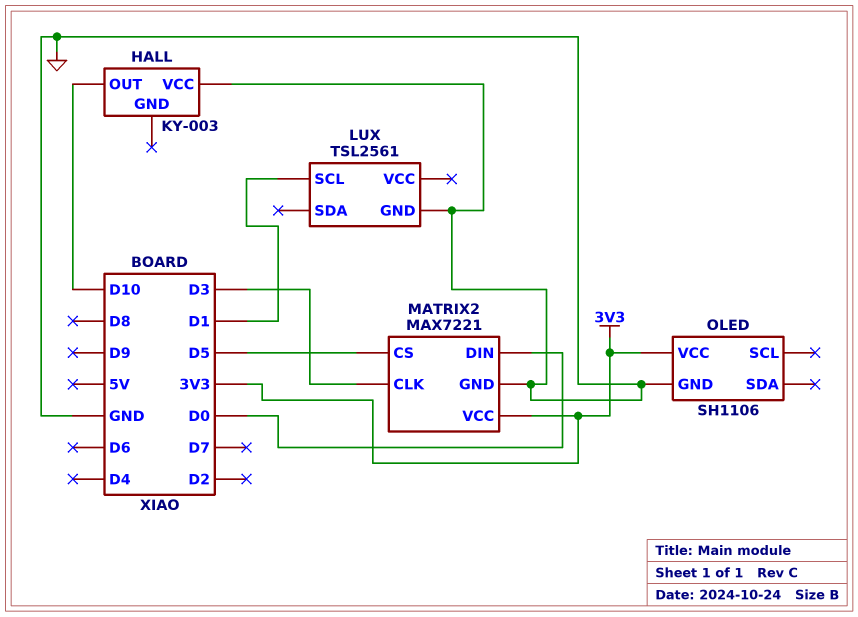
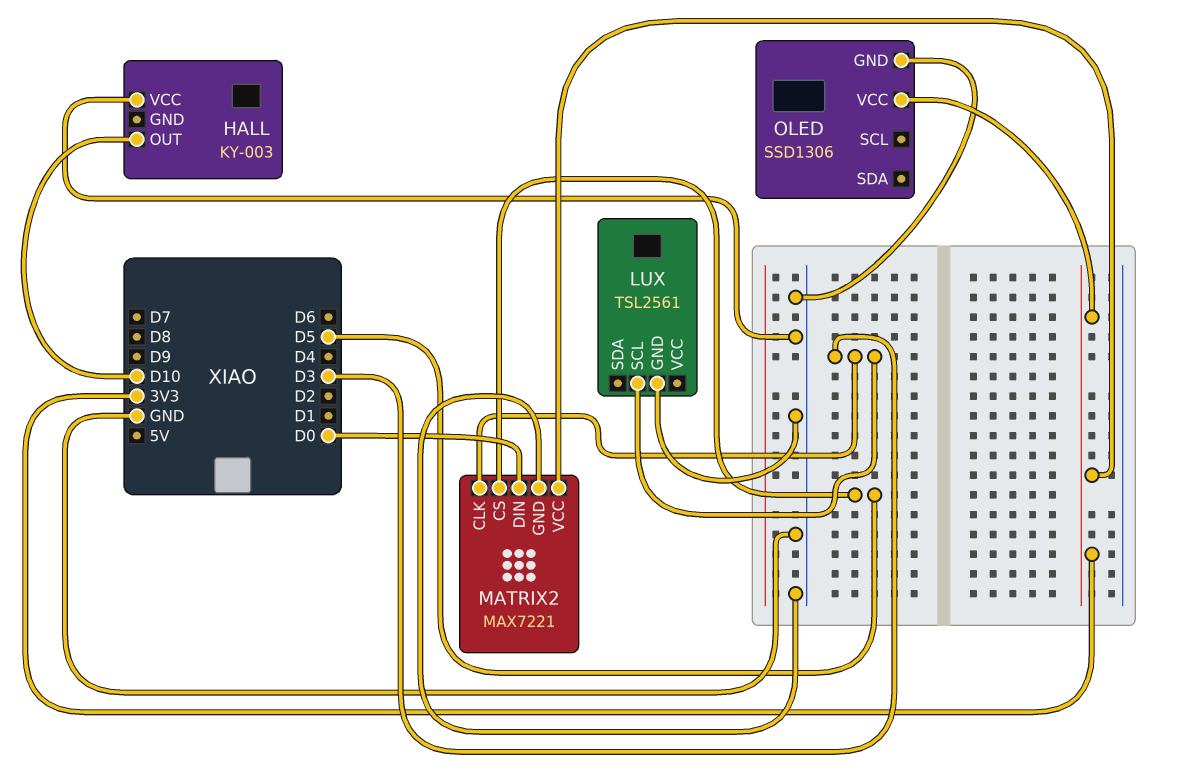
LUX pin SCL: D1 -> D3
OLED: SH1106 -> SSD1306

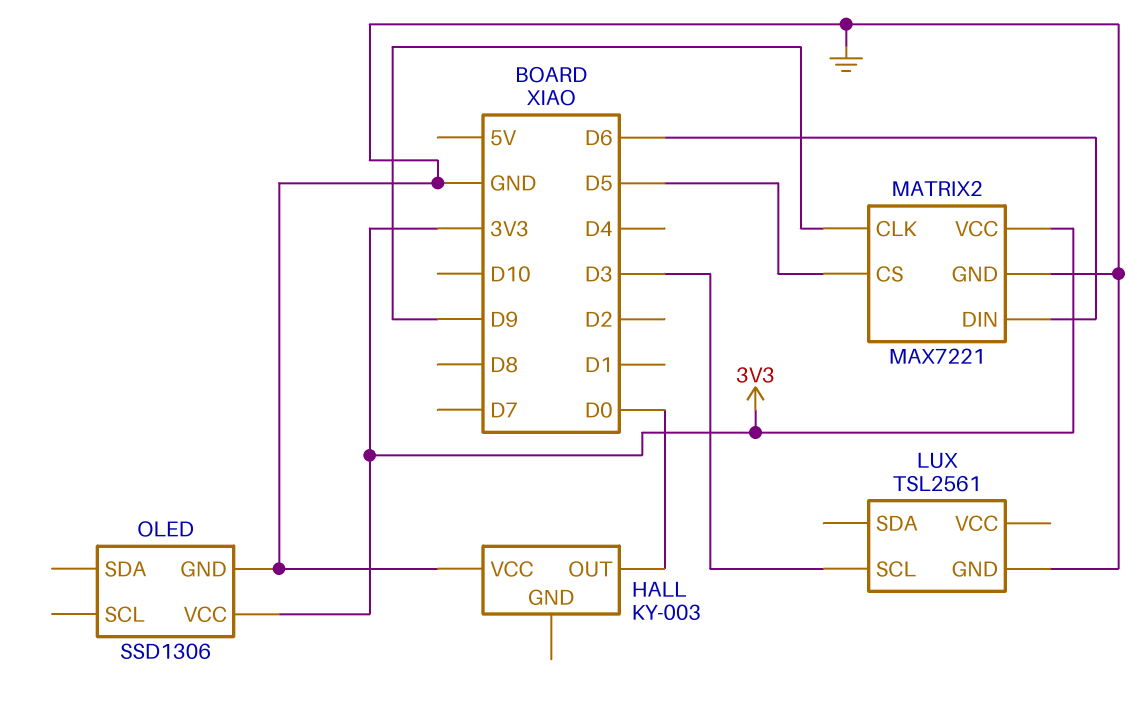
HALL pin OUT: D10 -> D0
MATRIX2 pin CLK: D3 -> D9
MATRIX2 pin DIN: D0 -> D6

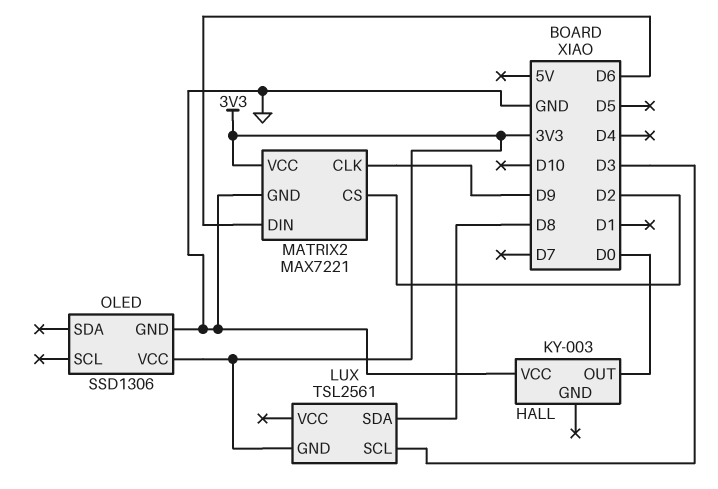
LUX pin GND: GND -> 3V3
LUX pin SDA: none -> D8
MATRIX2 pin CS: D5 -> D2

